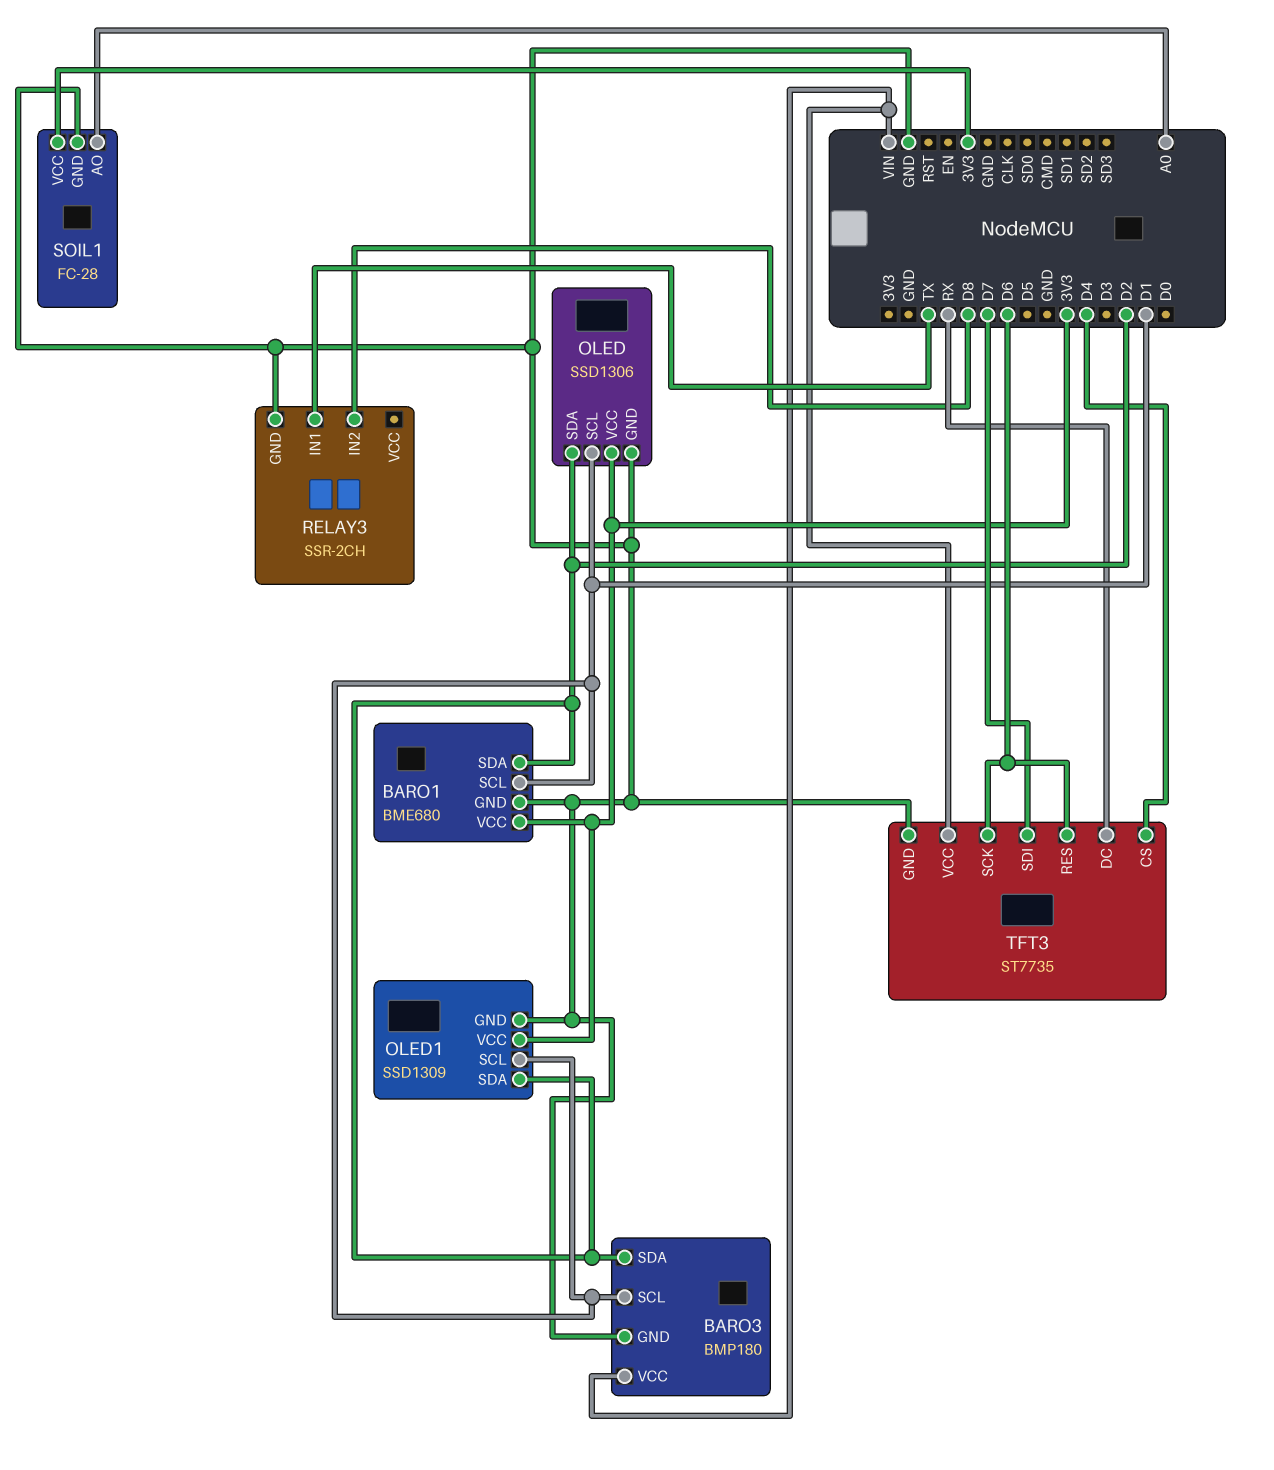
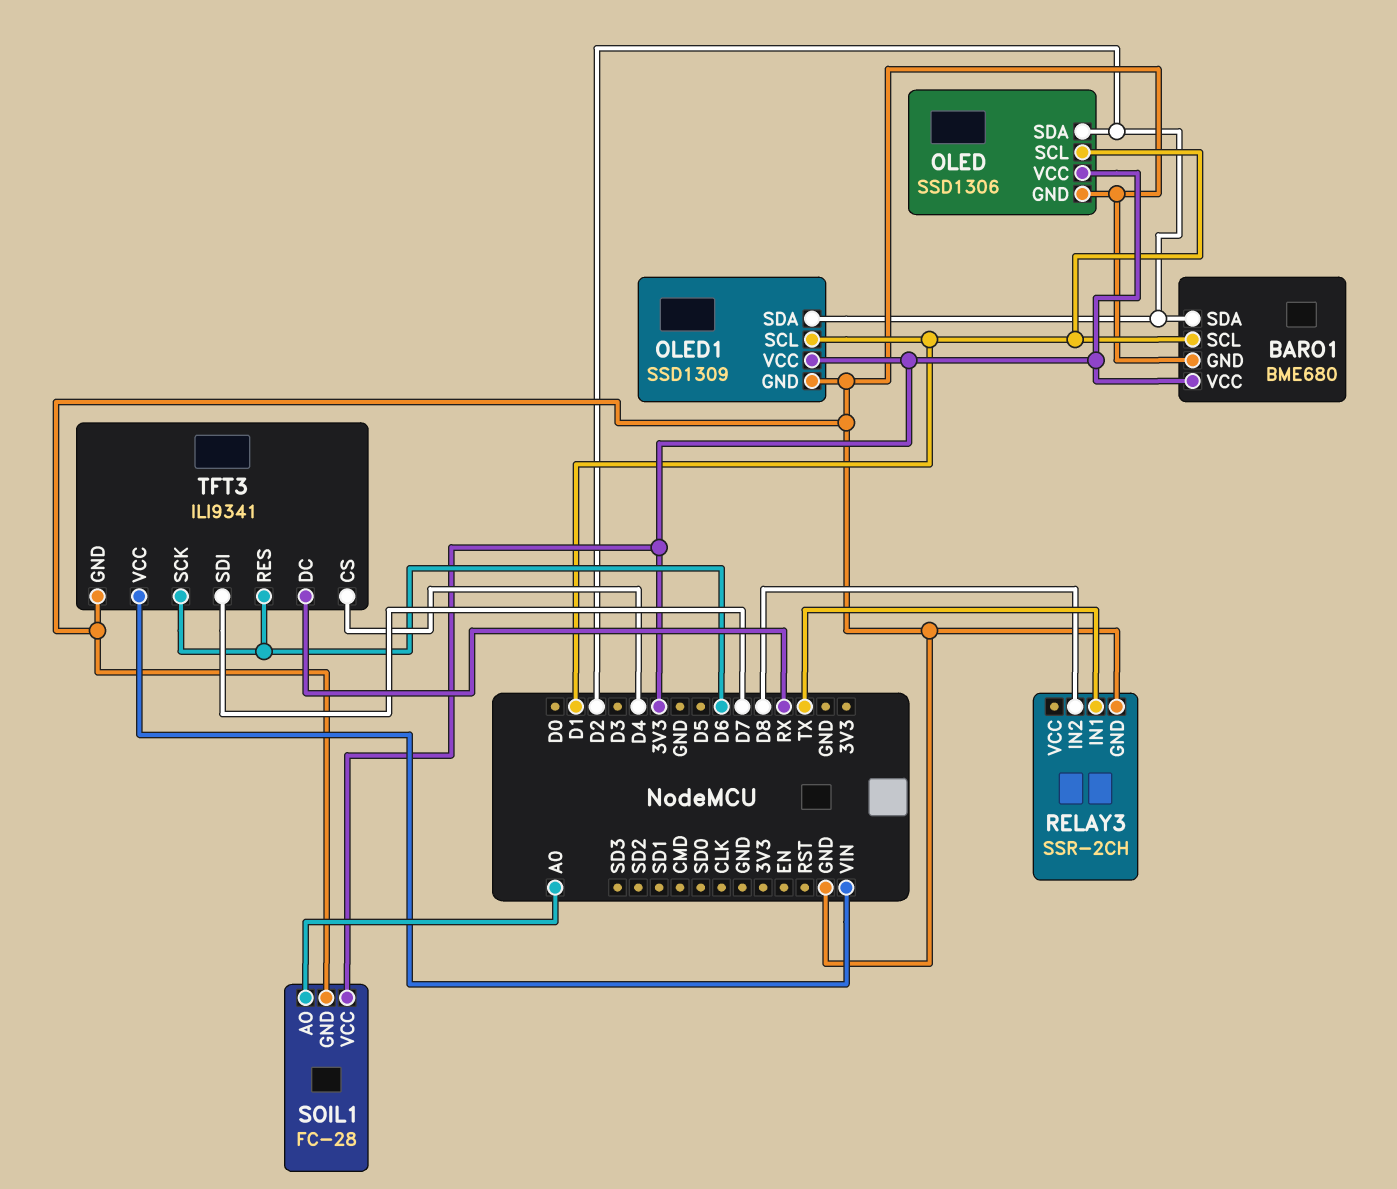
BARO3: BMP180 -> none
BARO3 pin GND: GND -> none
BARO3 pin SCL: D1 -> none
BARO3 pin SDA: D2 -> none
BARO3 pin VCC: VIN -> none
TFT3: ST7735 -> ILI9341

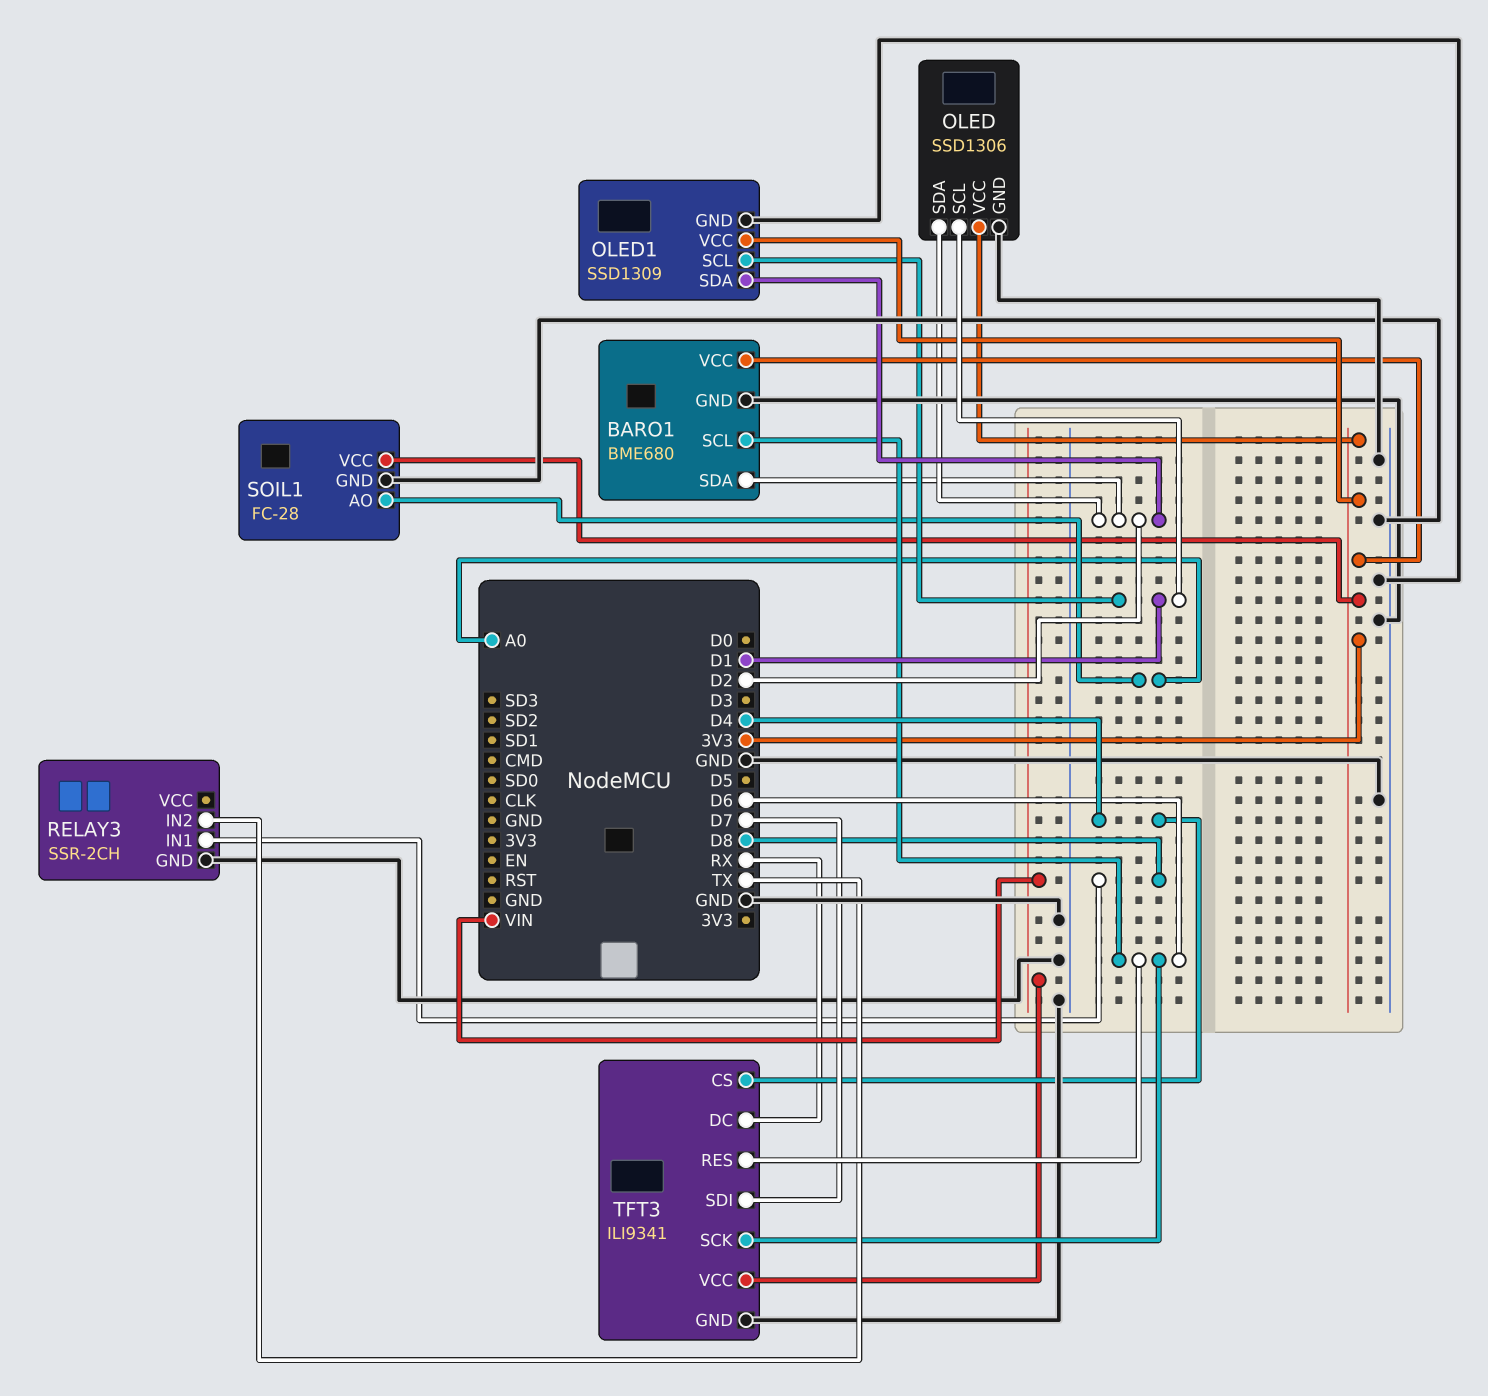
BARO1 pin SCL: D1 -> D6
RELAY3 pin IN1: TX -> D8
RELAY3 pin IN2: D8 -> TX

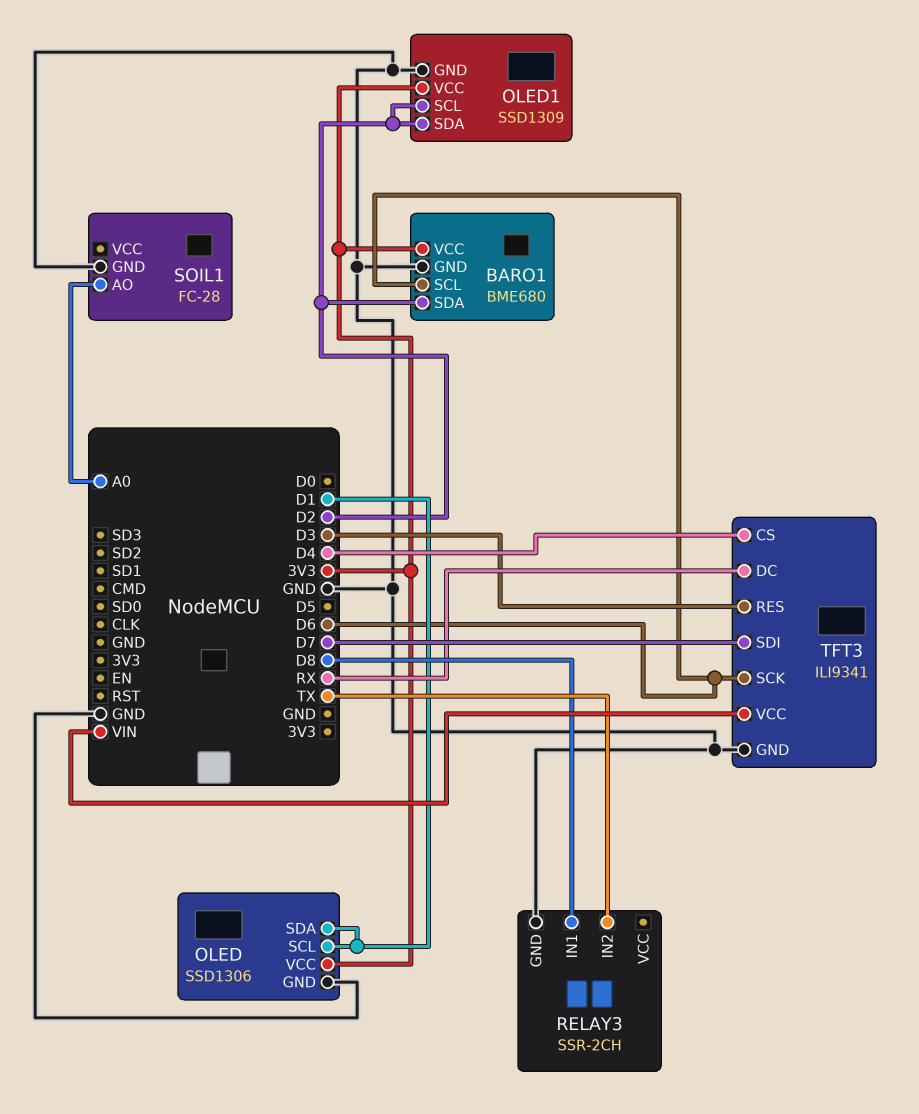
OLED pin SDA: D2 -> D1
OLED1 pin SCL: D1 -> D2
SOIL1 pin VCC: 3V3 -> none
TFT3 pin RES: D6 -> D3

